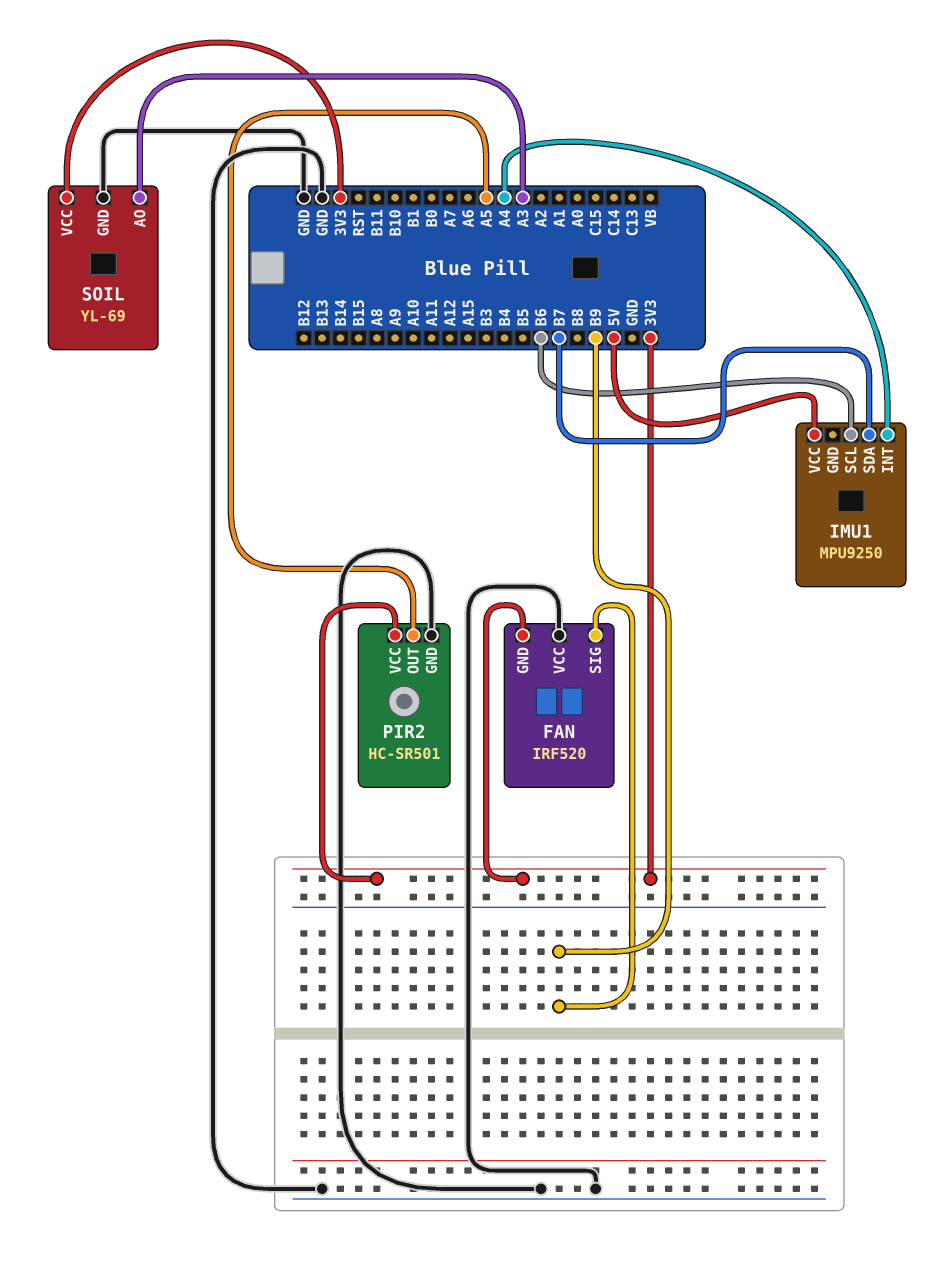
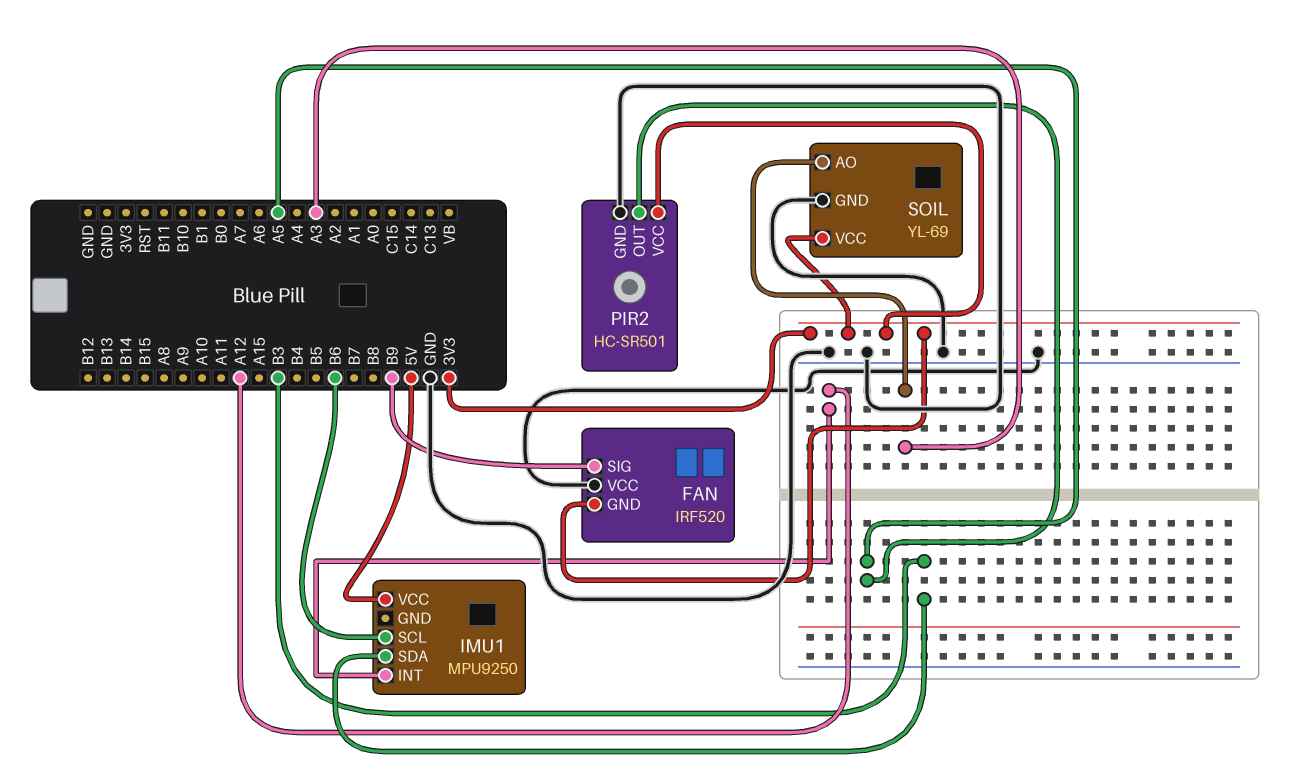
IMU1 pin INT: A4 -> A12
IMU1 pin SDA: B7 -> B3

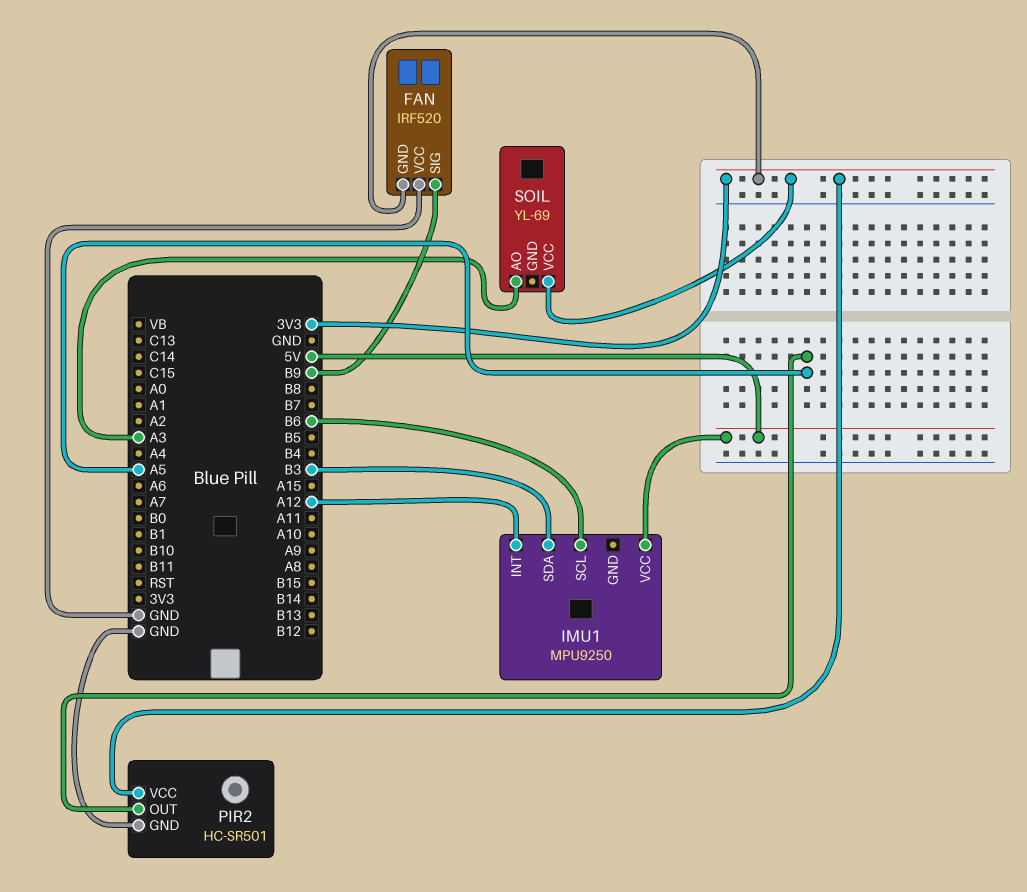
SOIL pin GND: GND -> none

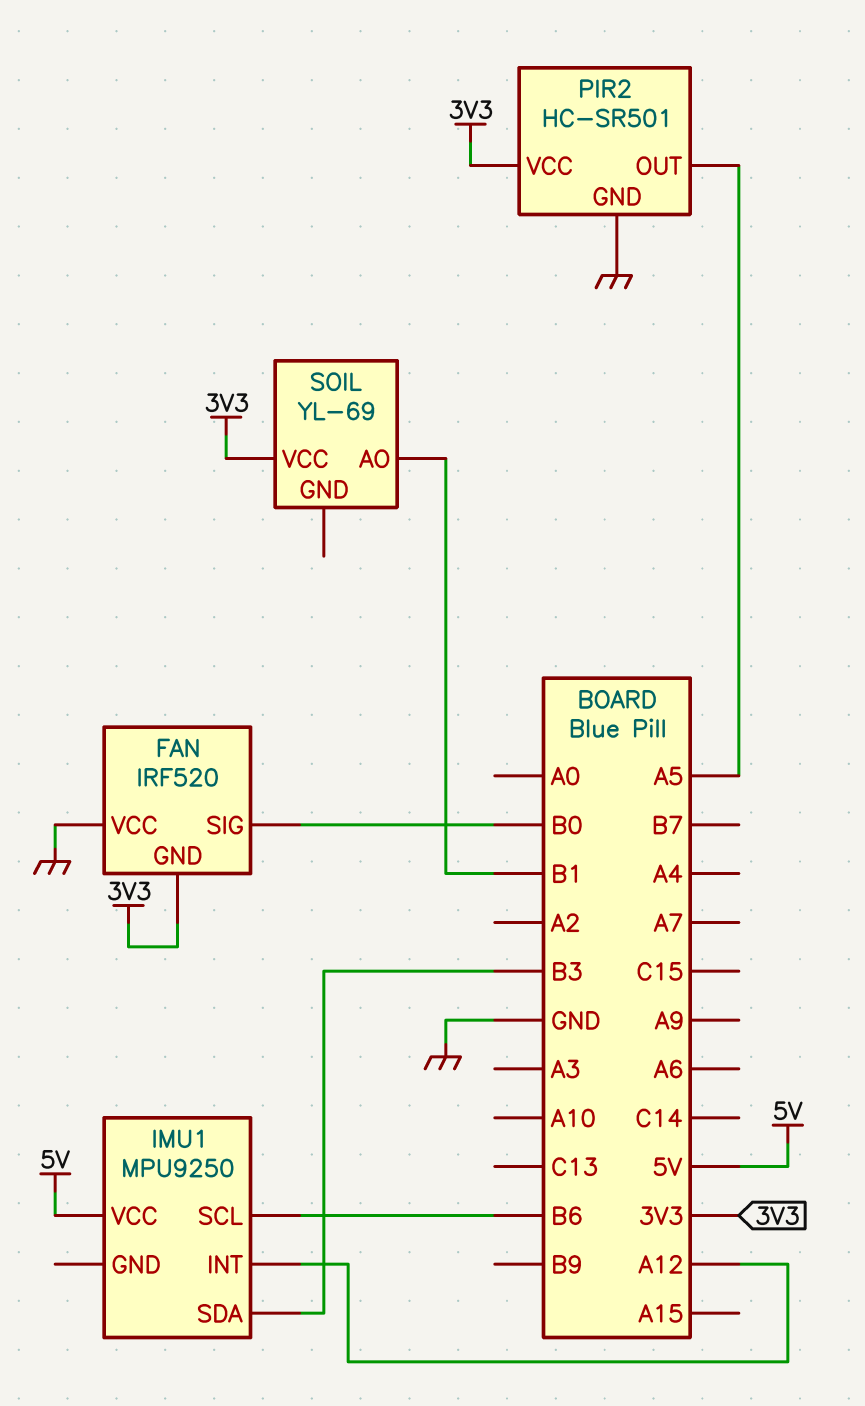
FAN pin SIG: B9 -> B0
SOIL pin AO: A3 -> B1

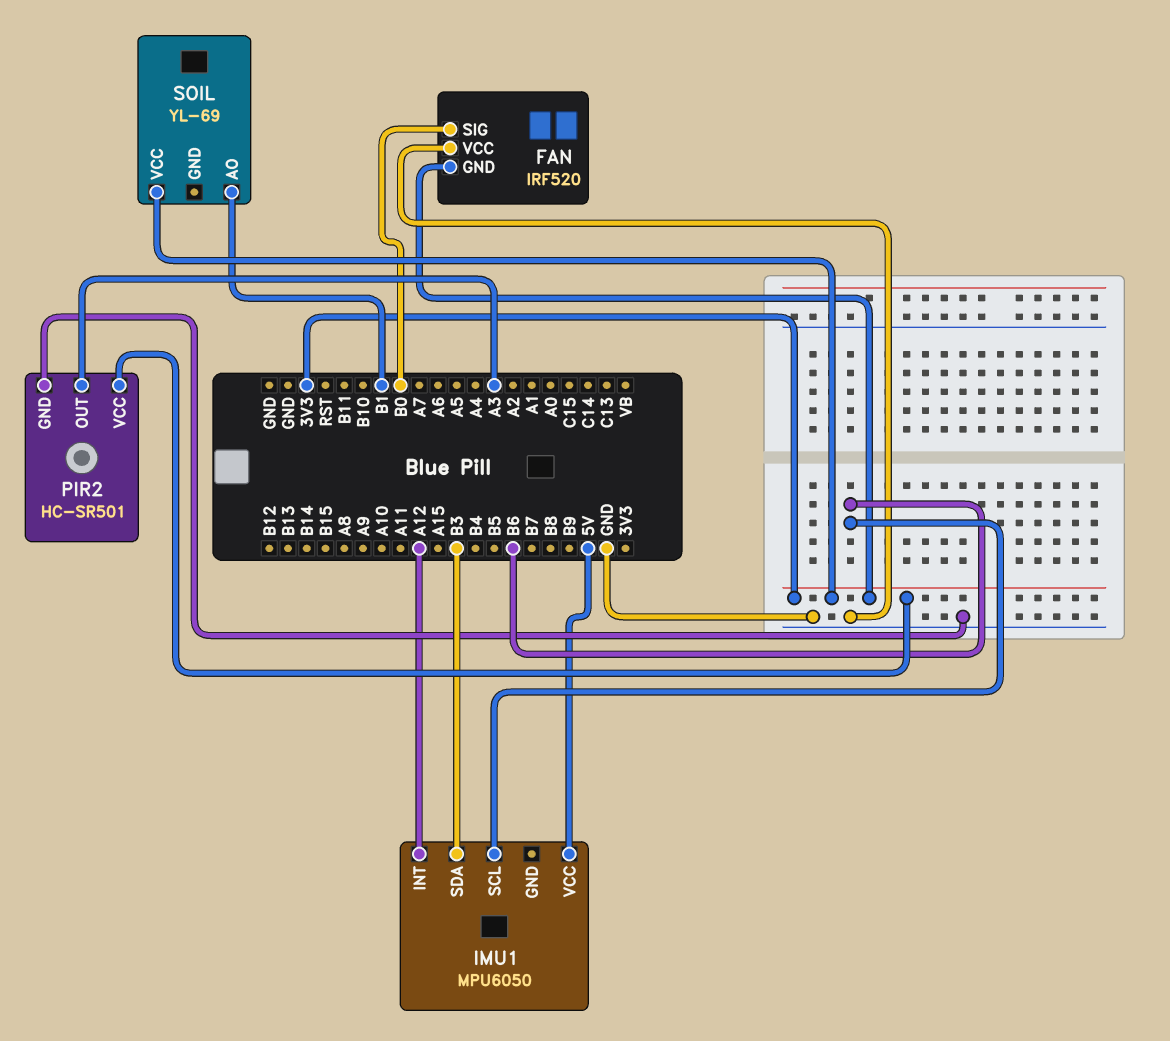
IMU1: MPU9250 -> MPU6050
PIR2 pin OUT: A5 -> A3

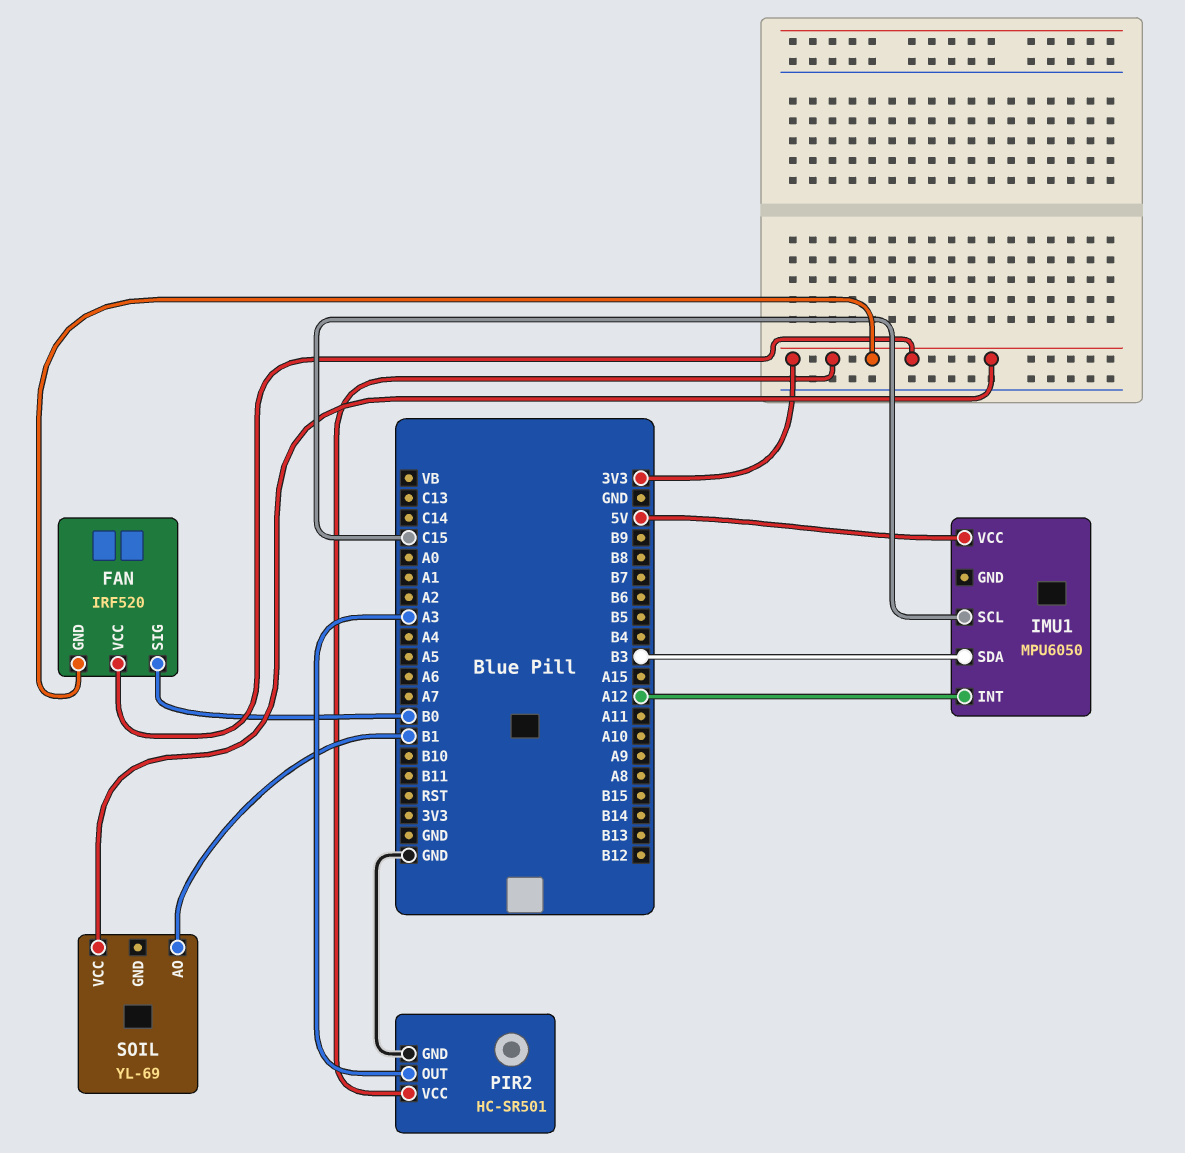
FAN pin VCC: GND -> 3V3
IMU1 pin SCL: B6 -> C15

